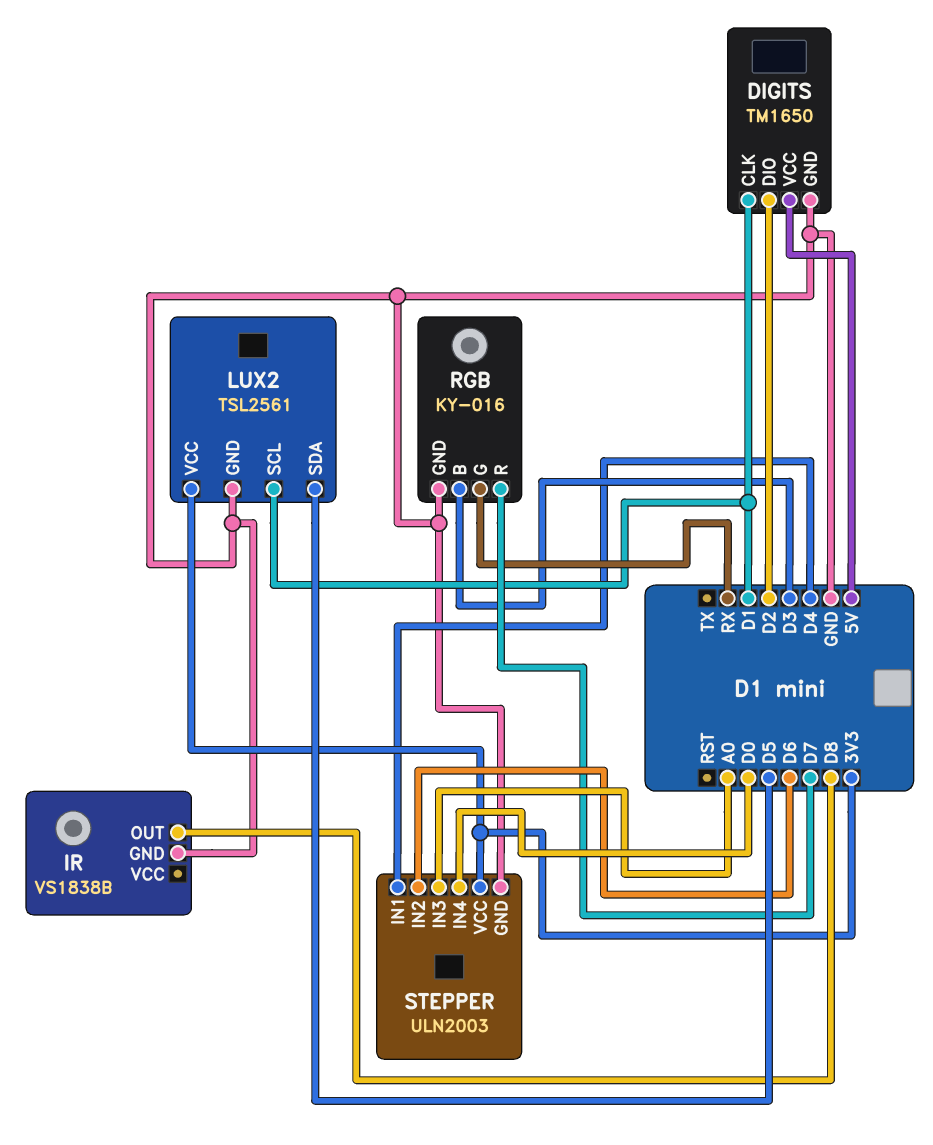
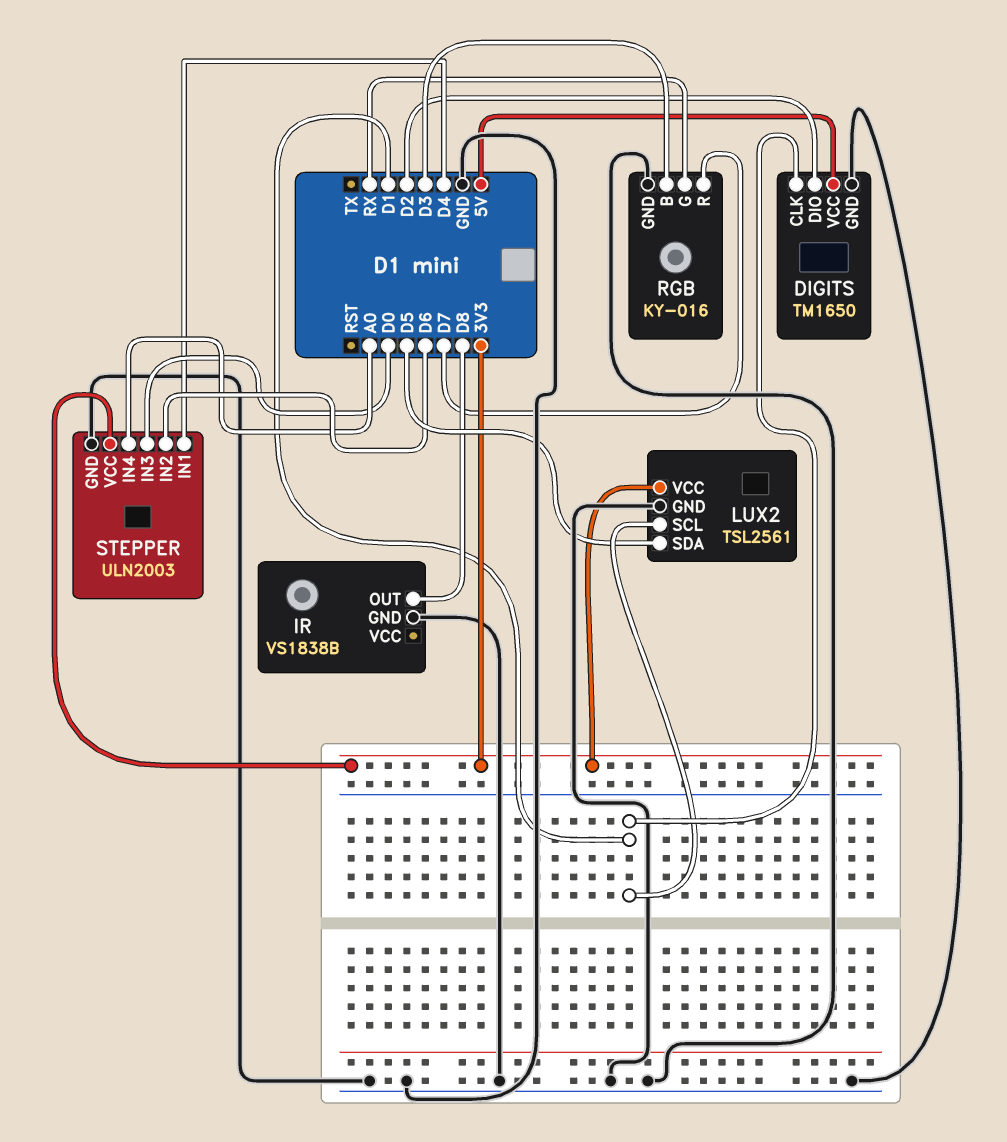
STEPPER pin IN3: A0 -> D0
STEPPER pin IN4: D0 -> A0

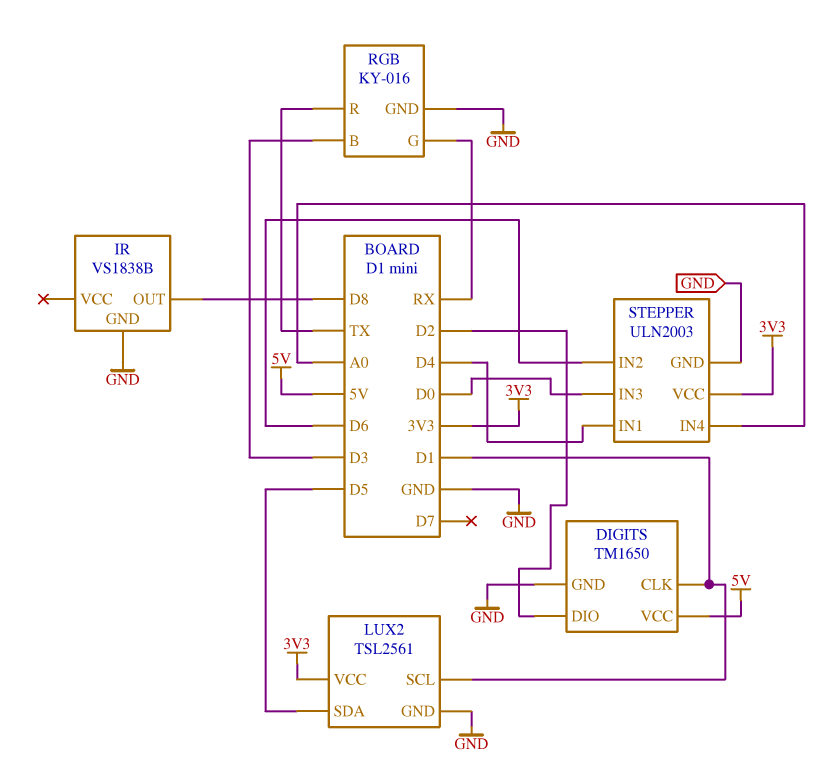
RGB pin R: D7 -> TX

